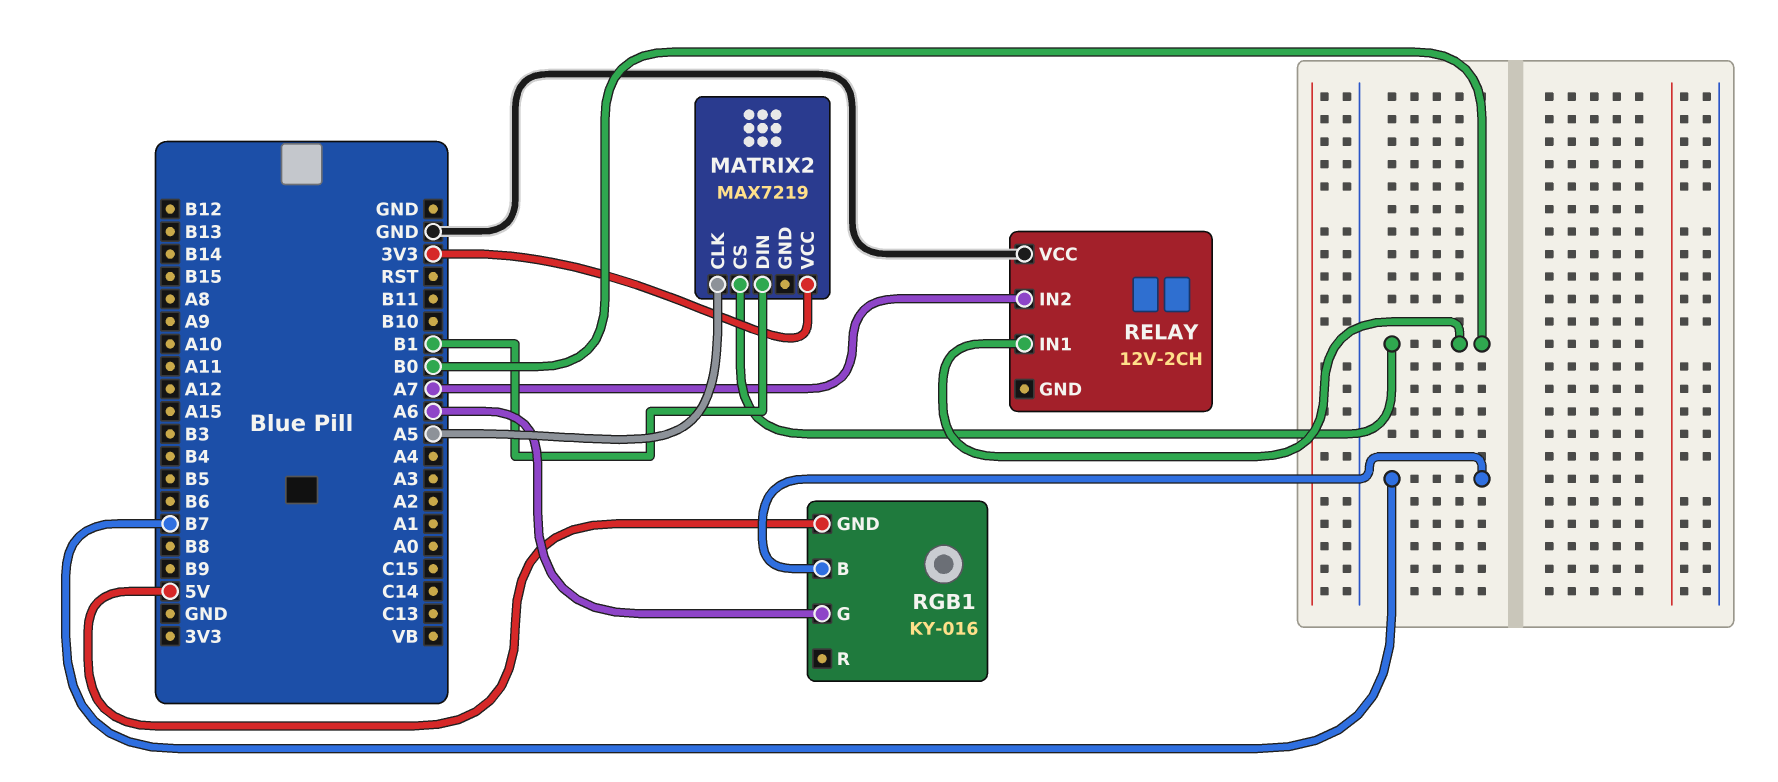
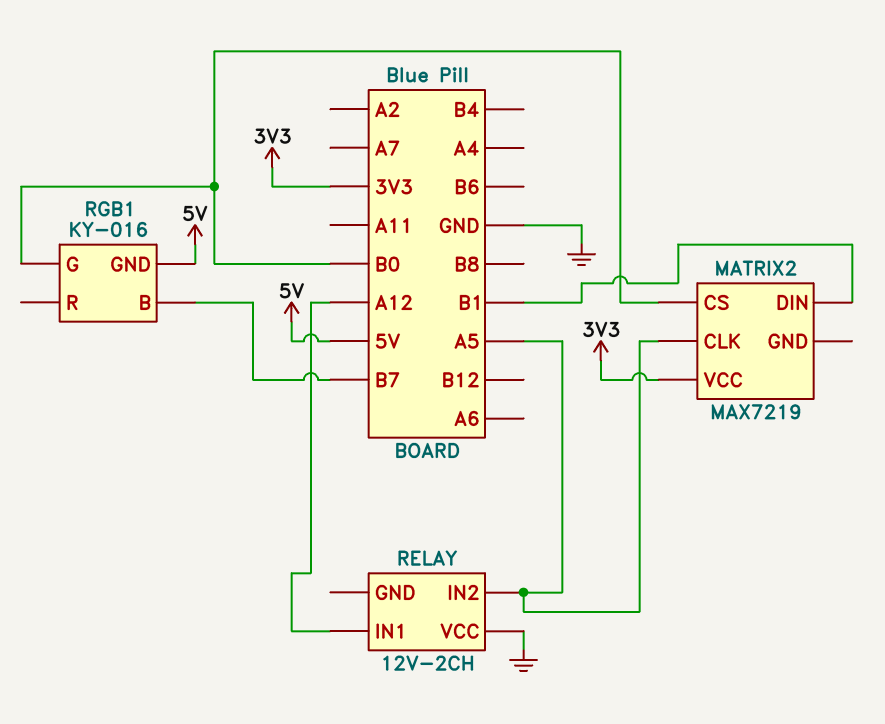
RELAY pin IN1: B0 -> A12
RELAY pin IN2: A7 -> A5
RGB1 pin G: A6 -> B0

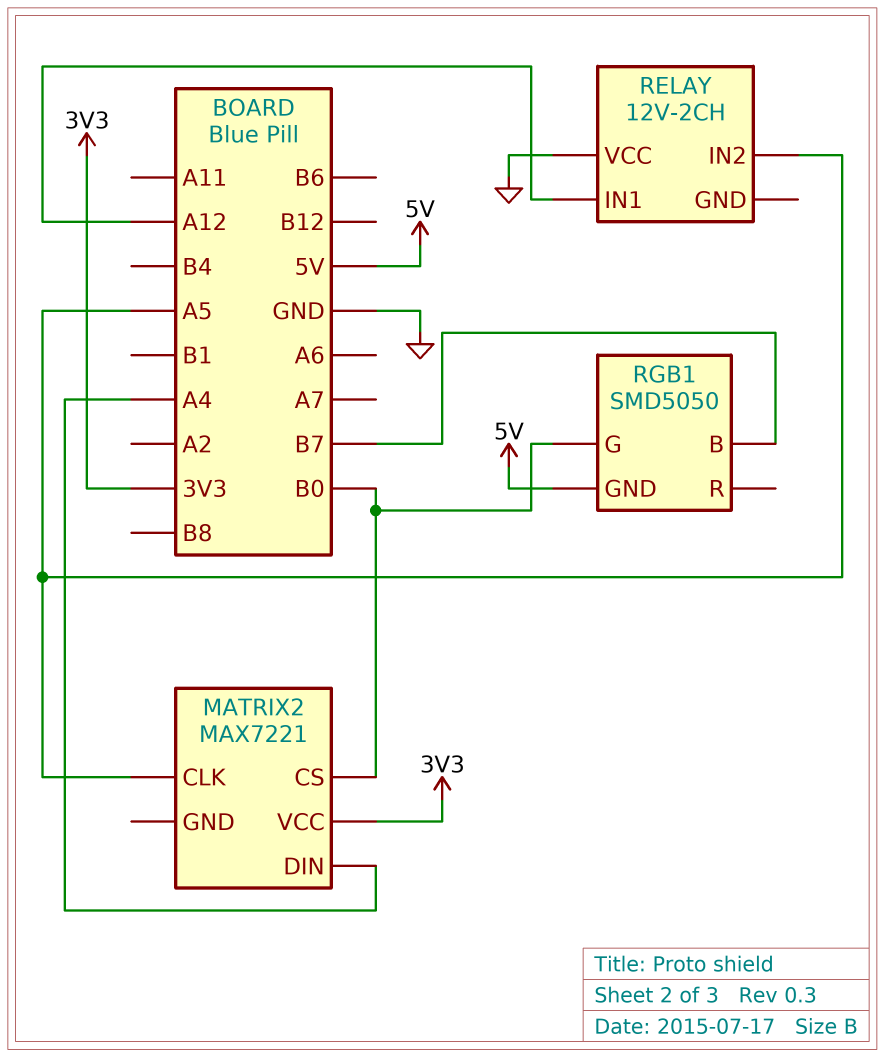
MATRIX2: MAX7219 -> MAX7221
MATRIX2 pin DIN: B1 -> A4
RGB1: KY-016 -> SMD5050

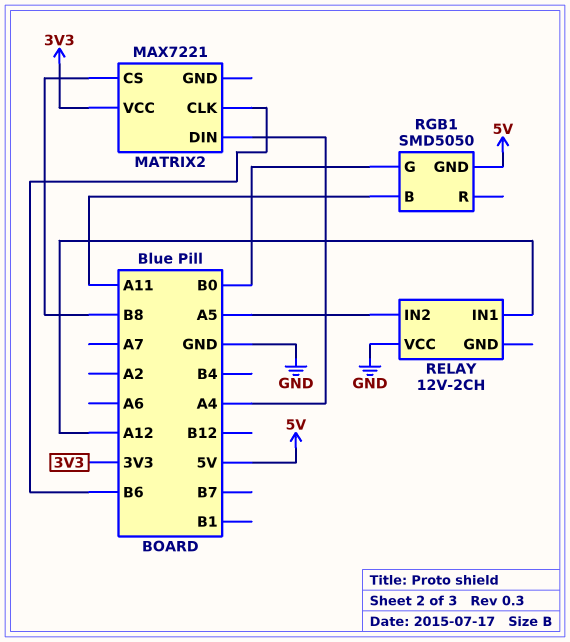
MATRIX2 pin CLK: A5 -> B6
MATRIX2 pin CS: B0 -> B8
RGB1 pin B: B7 -> A11

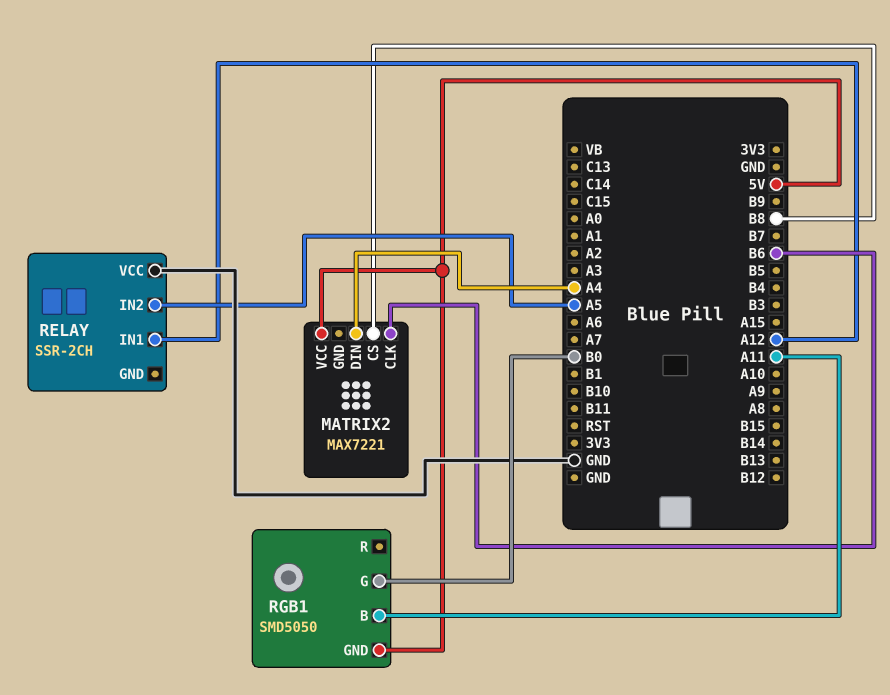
MATRIX2 pin VCC: 3V3 -> 5V
RELAY: 12V-2CH -> SSR-2CH

